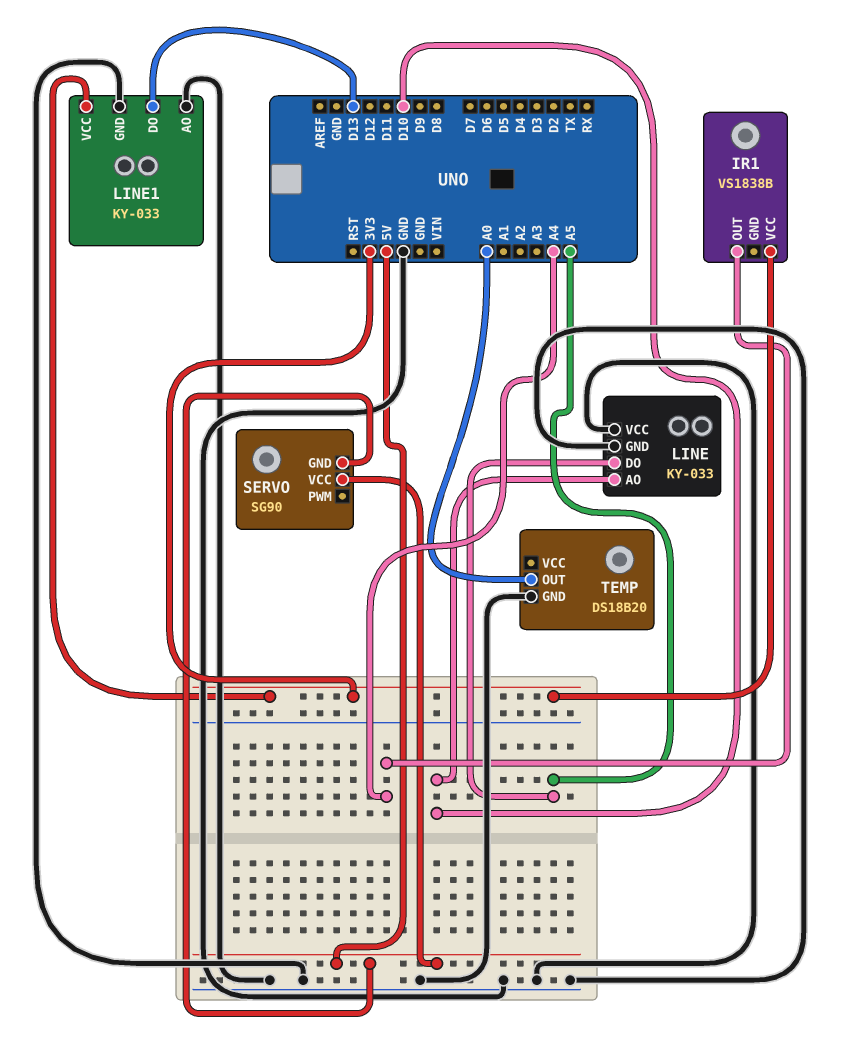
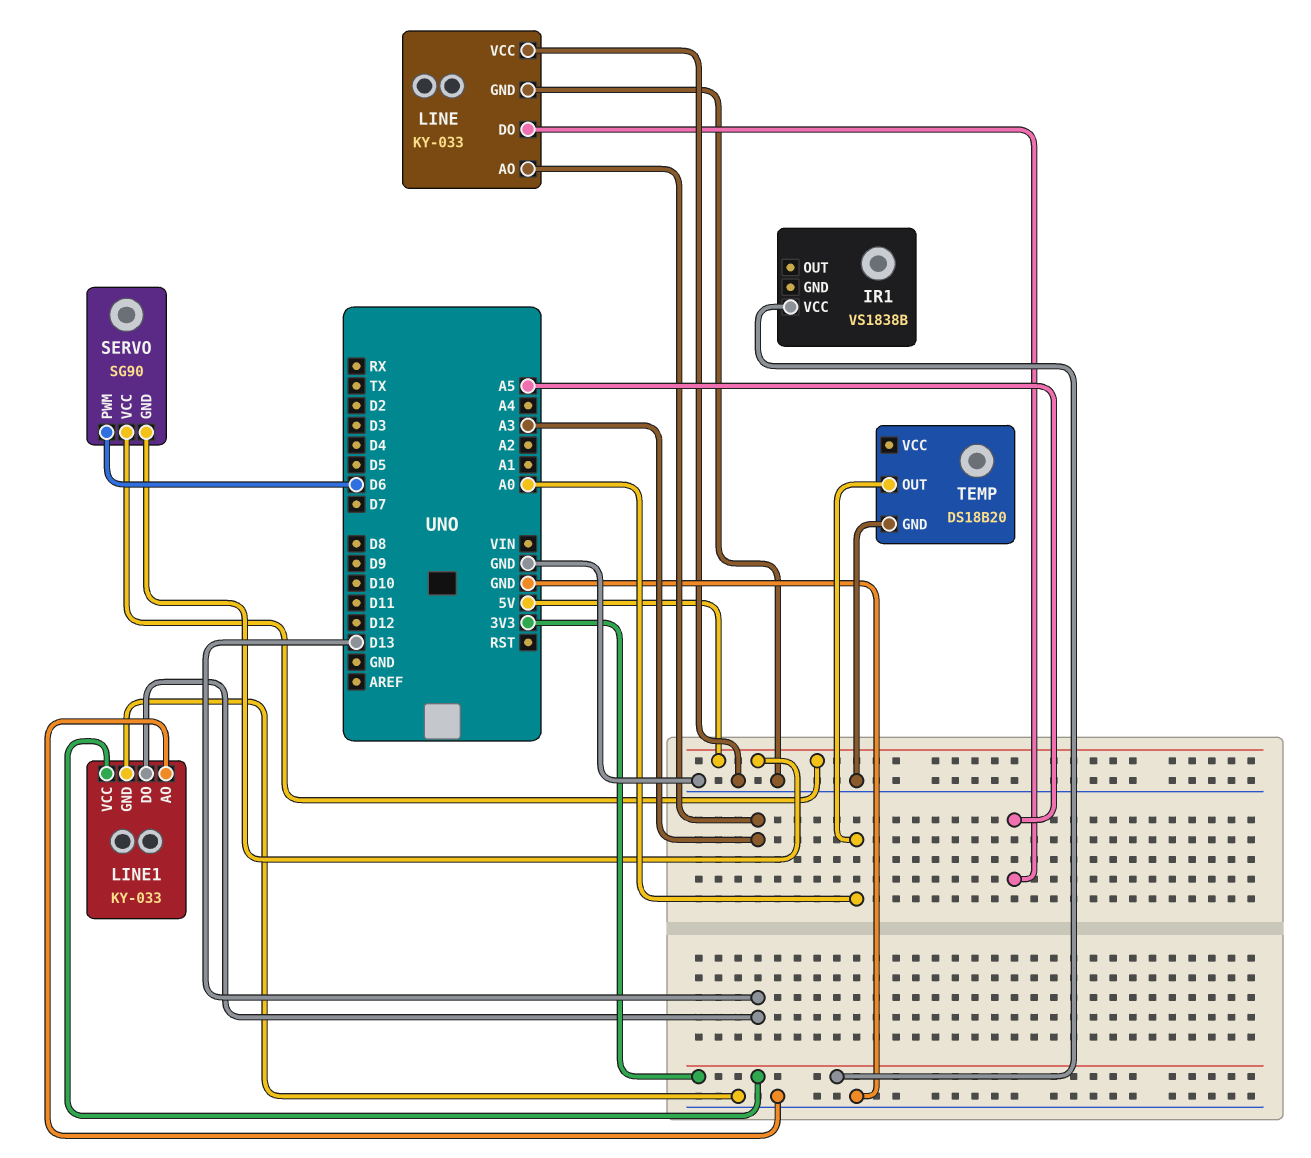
IR1 pin OUT: A4 -> none
LINE pin AO: D10 -> A3
SERVO pin PWM: none -> D6

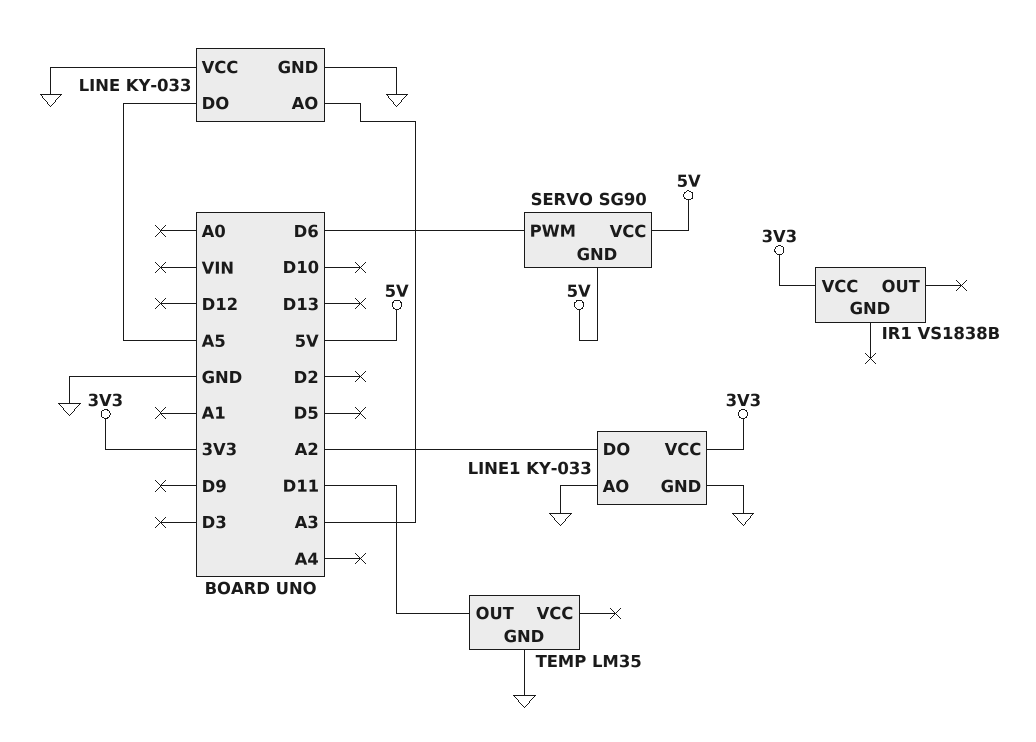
LINE1 pin DO: D13 -> A2
TEMP: DS18B20 -> LM35
TEMP pin OUT: A0 -> D11

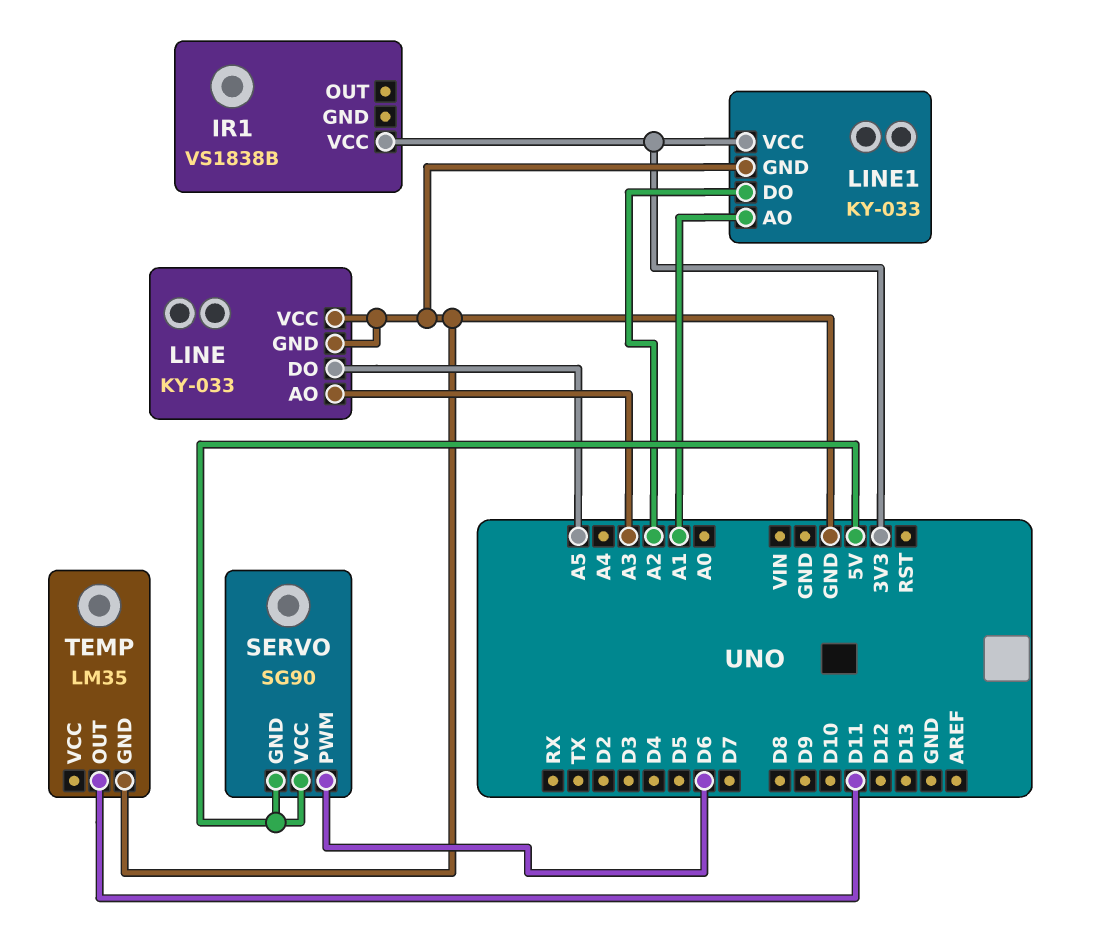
LINE1 pin AO: GND -> A1

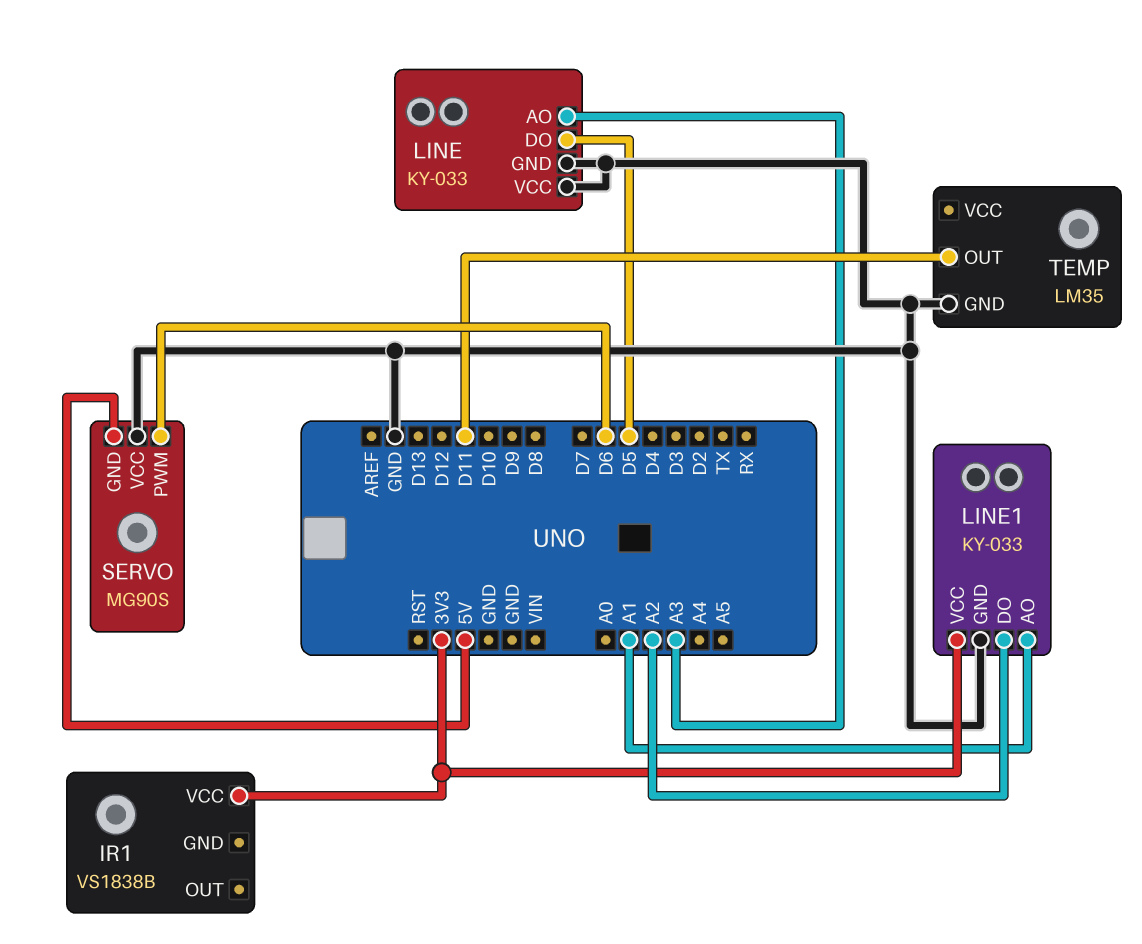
LINE pin DO: A5 -> D5
SERVO: SG90 -> MG90S
SERVO pin VCC: 5V -> GND

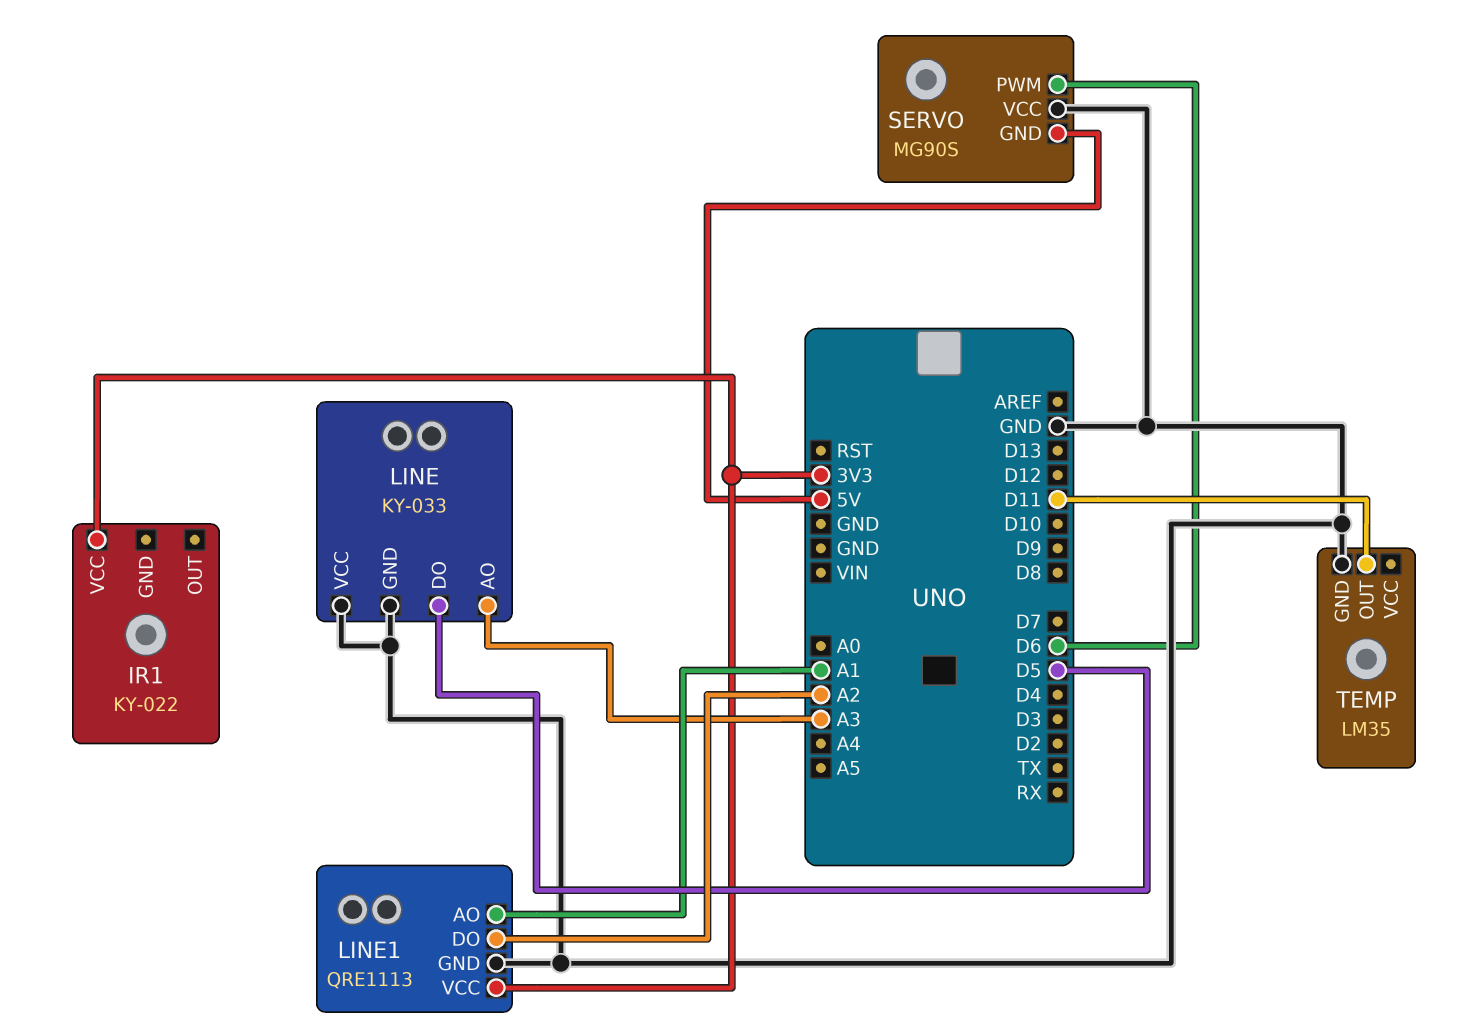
IR1: VS1838B -> KY-022
LINE1: KY-033 -> QRE1113

